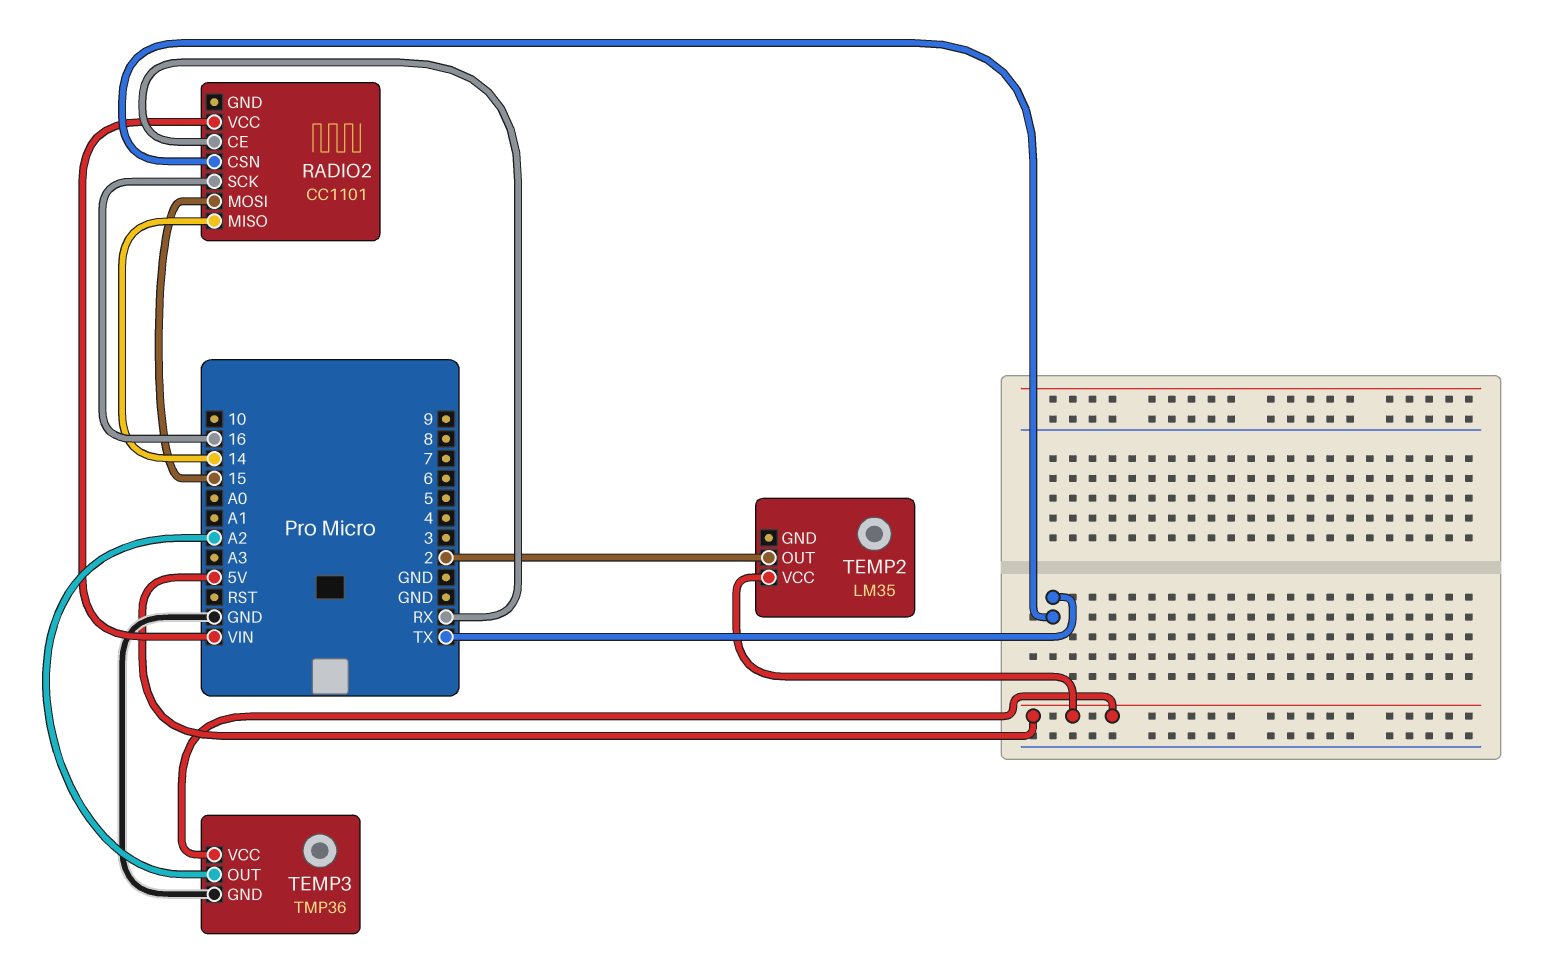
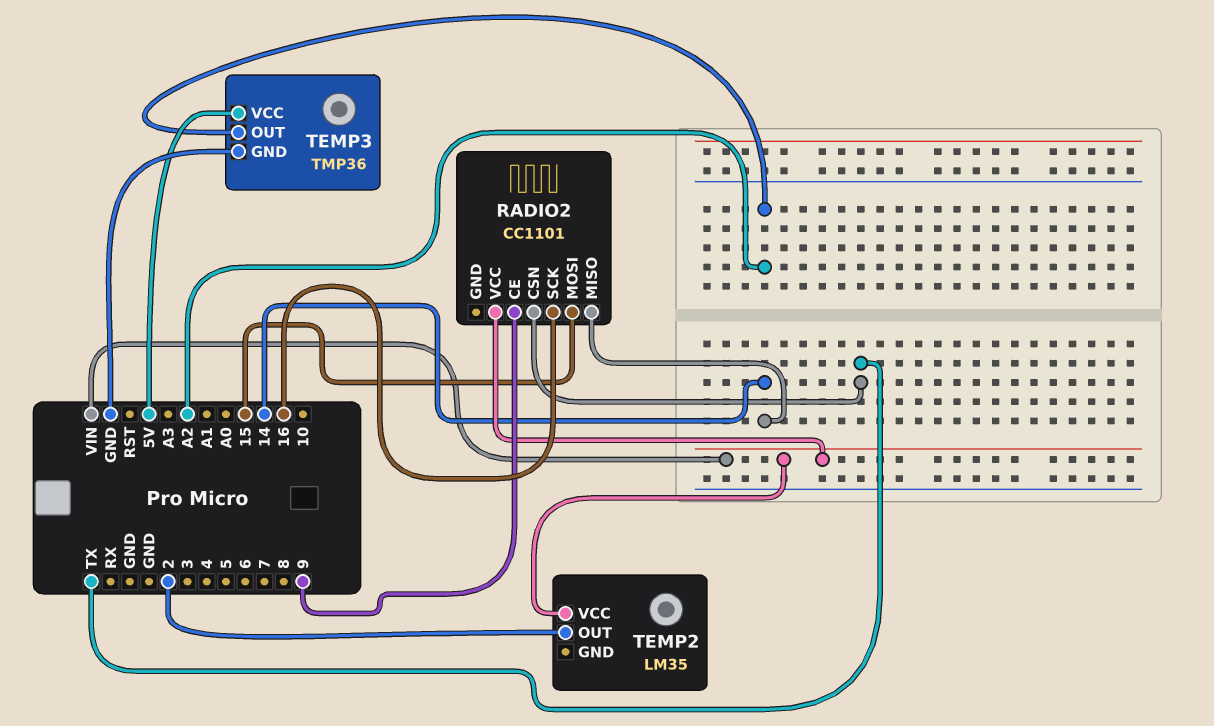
RADIO2 pin CE: RX -> 9
TEMP2 pin VCC: 5V -> VIN

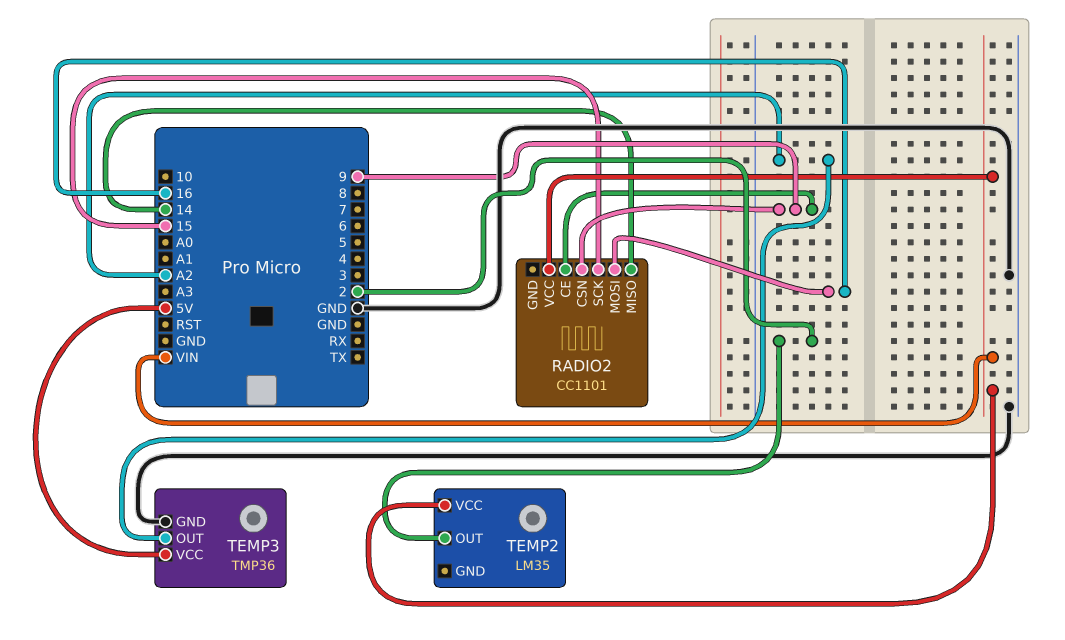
RADIO2 pin CSN: TX -> 9
RADIO2 pin MOSI: 15 -> 16
RADIO2 pin SCK: 16 -> 15

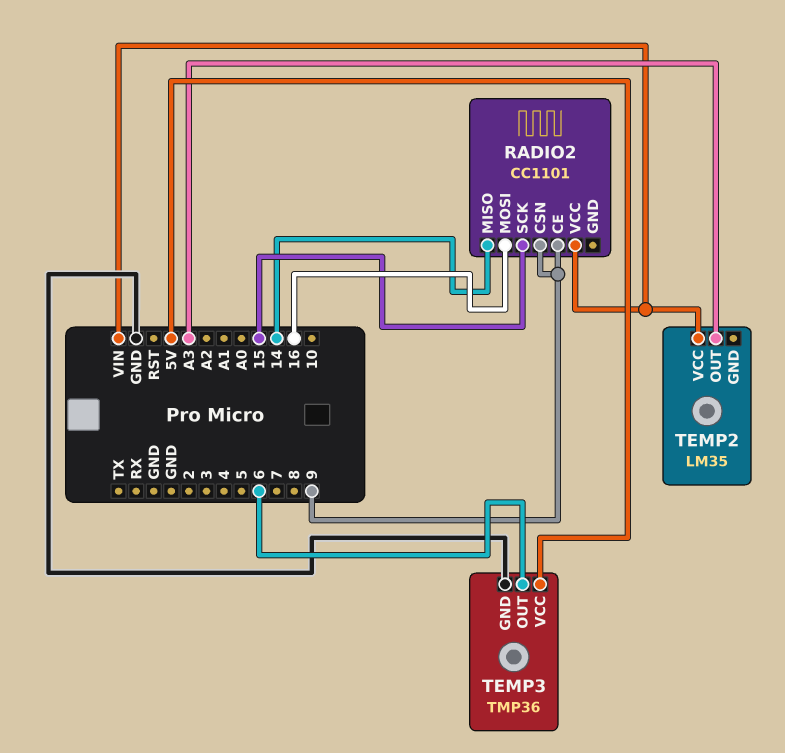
TEMP2 pin OUT: 2 -> A3
TEMP3 pin OUT: A2 -> 6

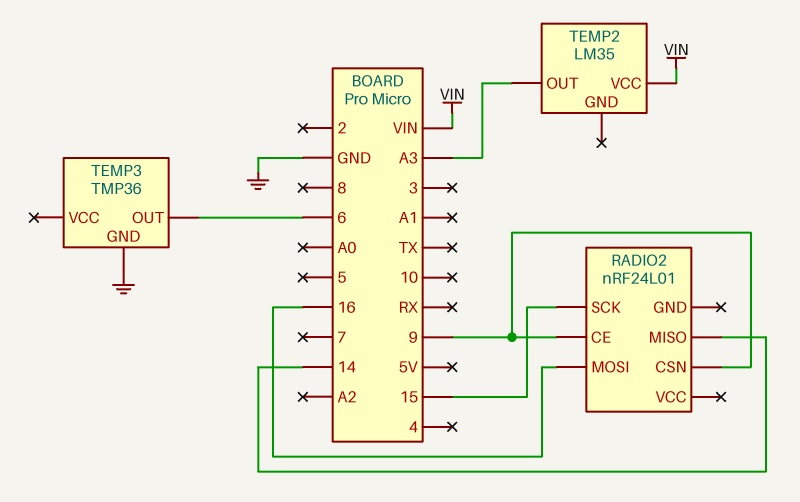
RADIO2: CC1101 -> nRF24L01
RADIO2 pin VCC: VIN -> none
TEMP3 pin VCC: 5V -> none

